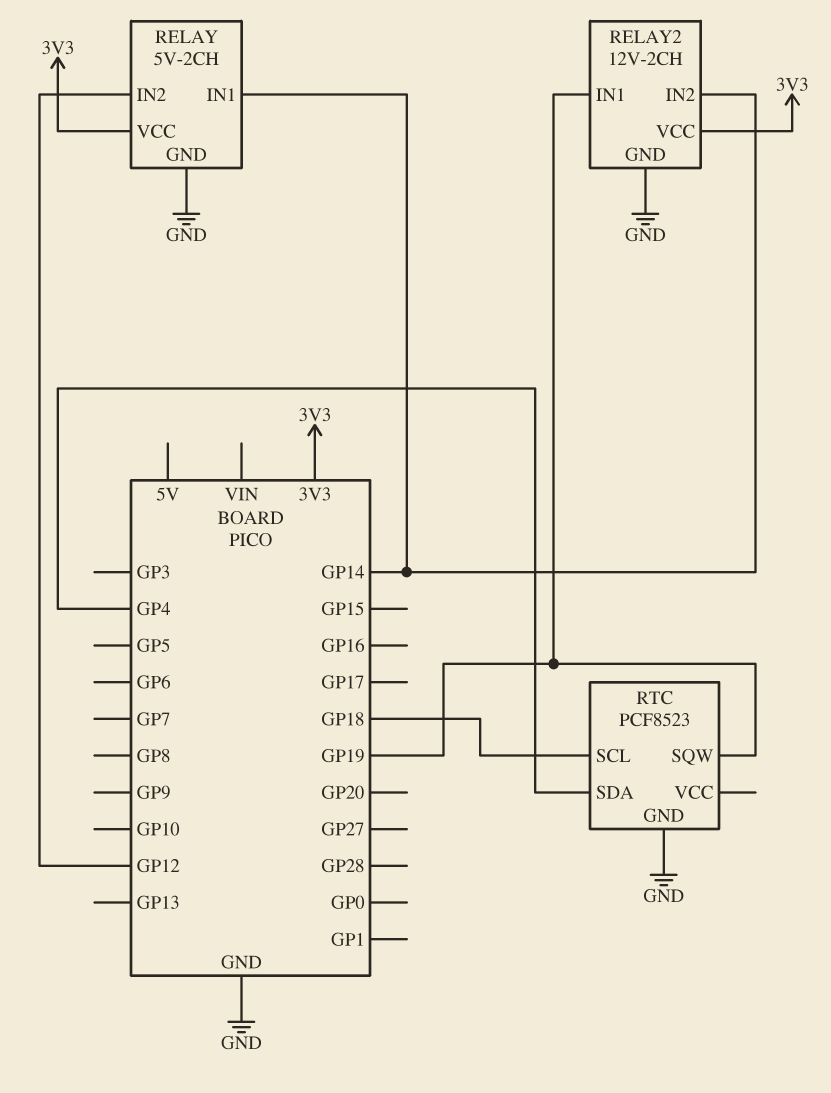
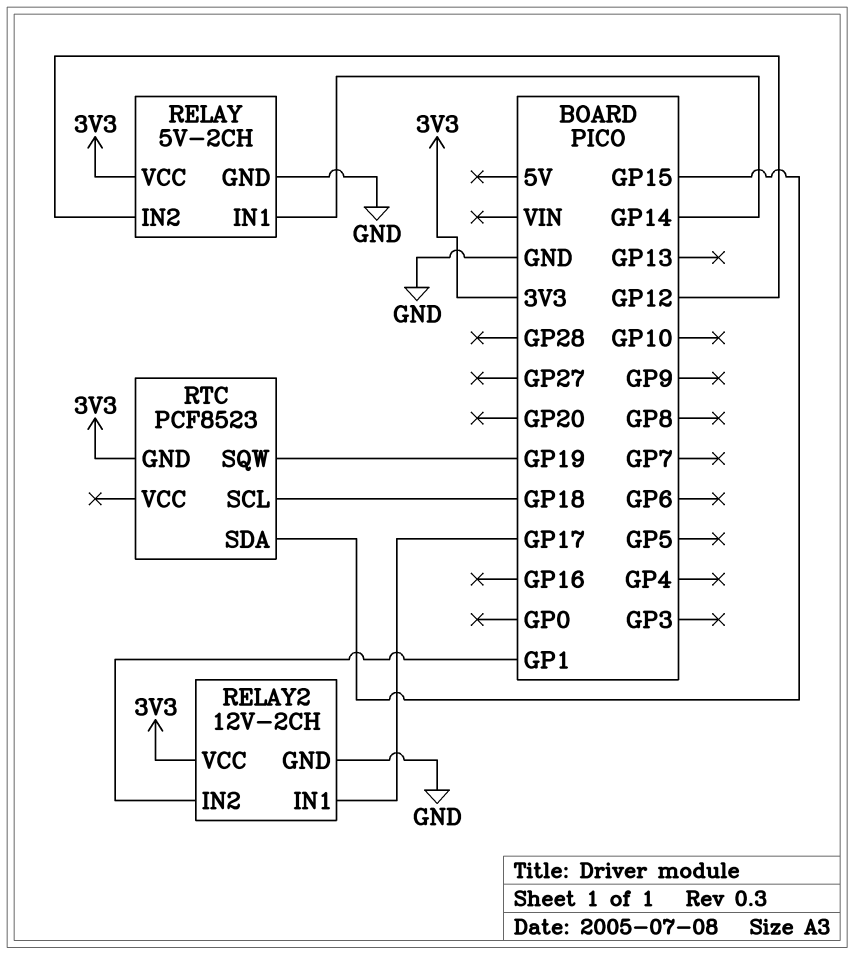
RELAY2 pin IN1: GP19 -> GP17
RELAY2 pin IN2: GP14 -> GP1
RTC pin GND: GND -> 3V3
RTC pin SDA: GP4 -> GP15

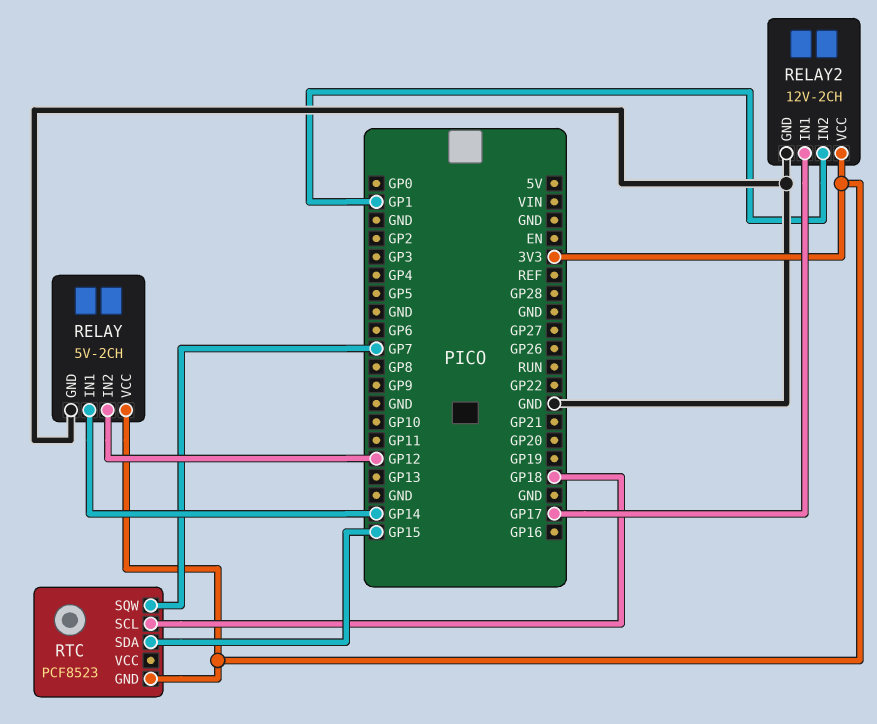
RTC pin SQW: GP19 -> GP7

